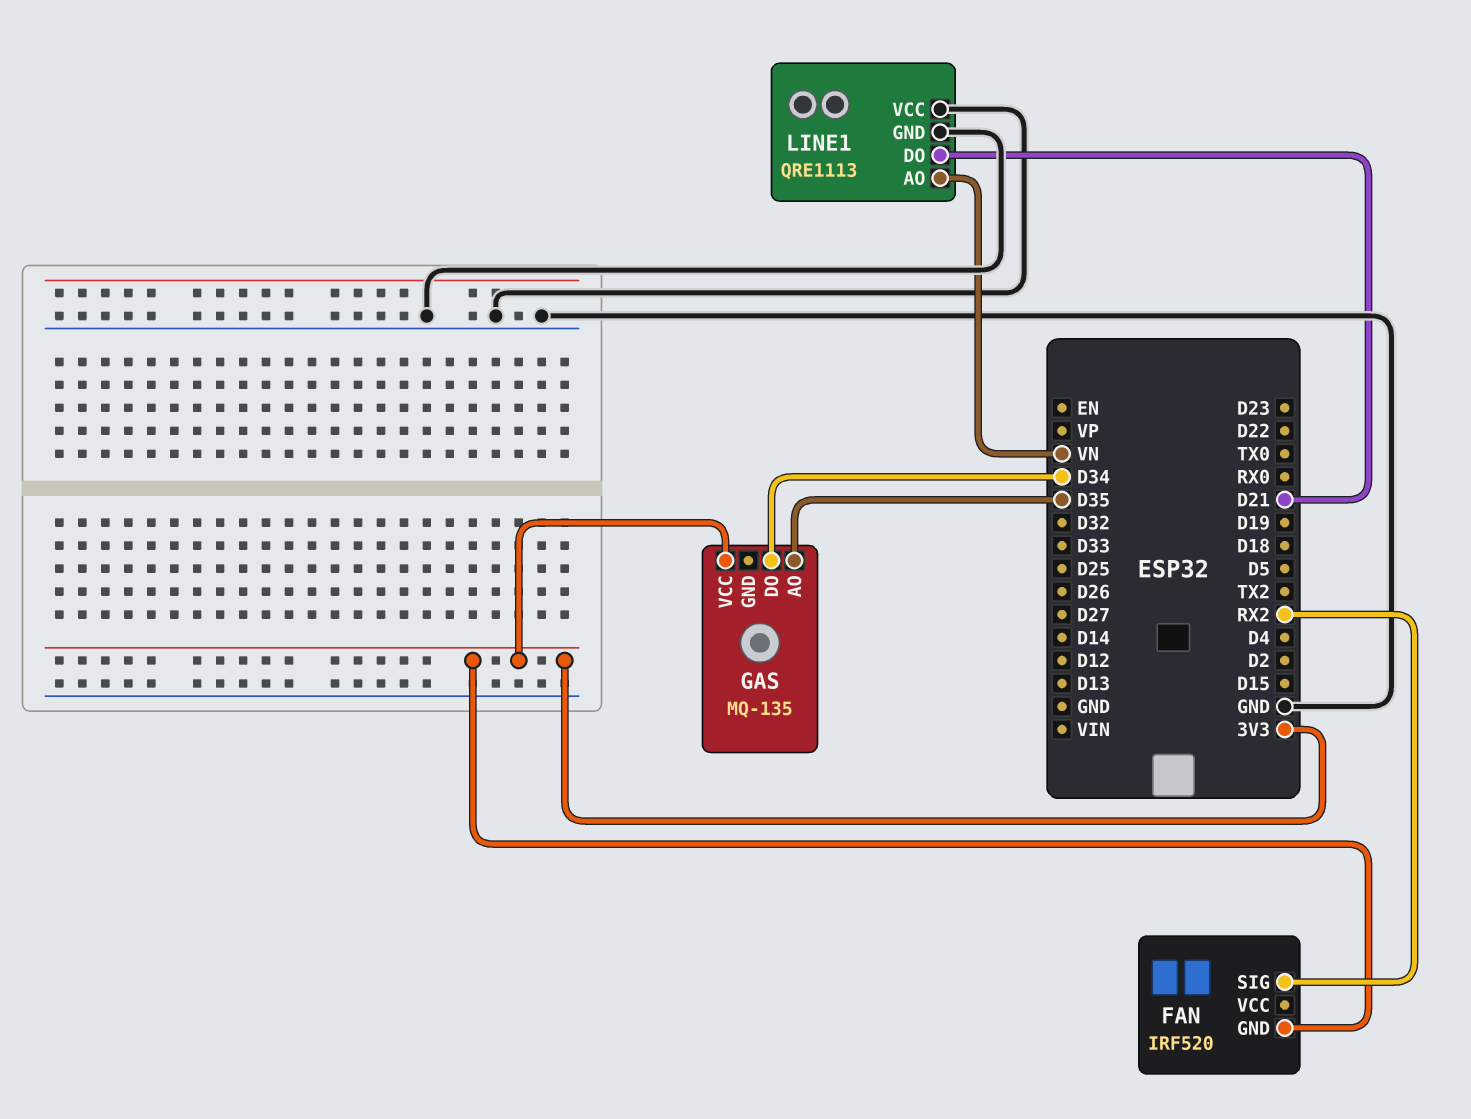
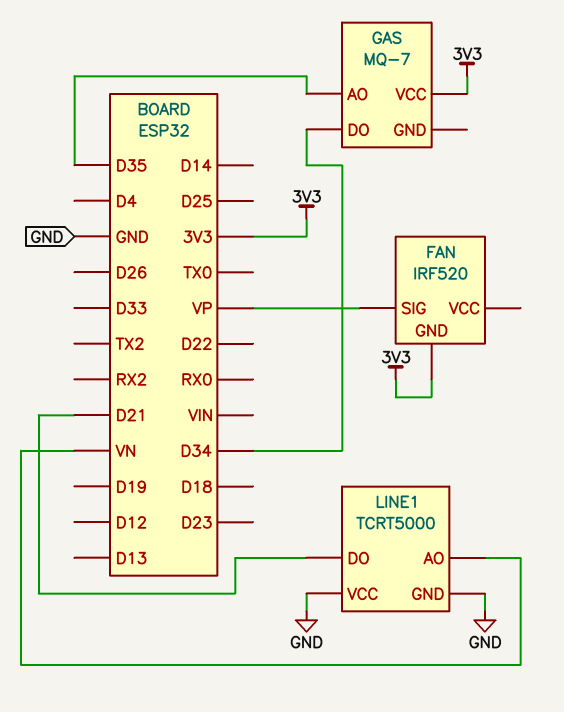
FAN pin SIG: RX2 -> VP
GAS: MQ-135 -> MQ-7
LINE1: QRE1113 -> TCRT5000

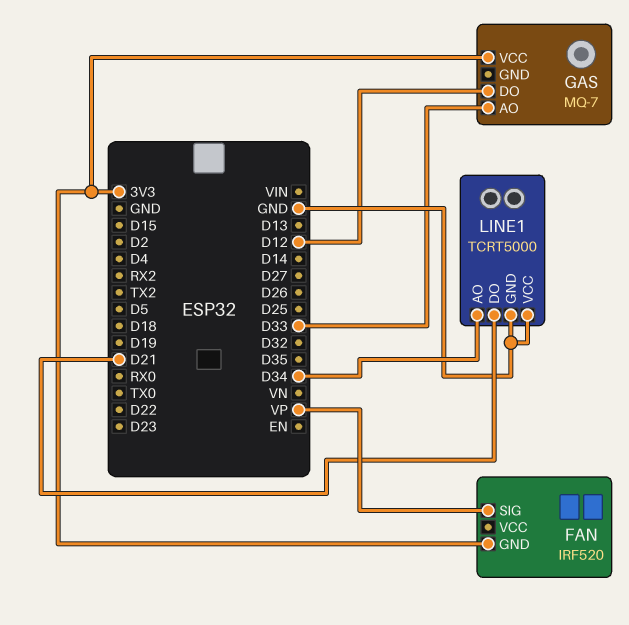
GAS pin AO: D35 -> D33
GAS pin DO: D34 -> D12
LINE1 pin AO: VN -> D34

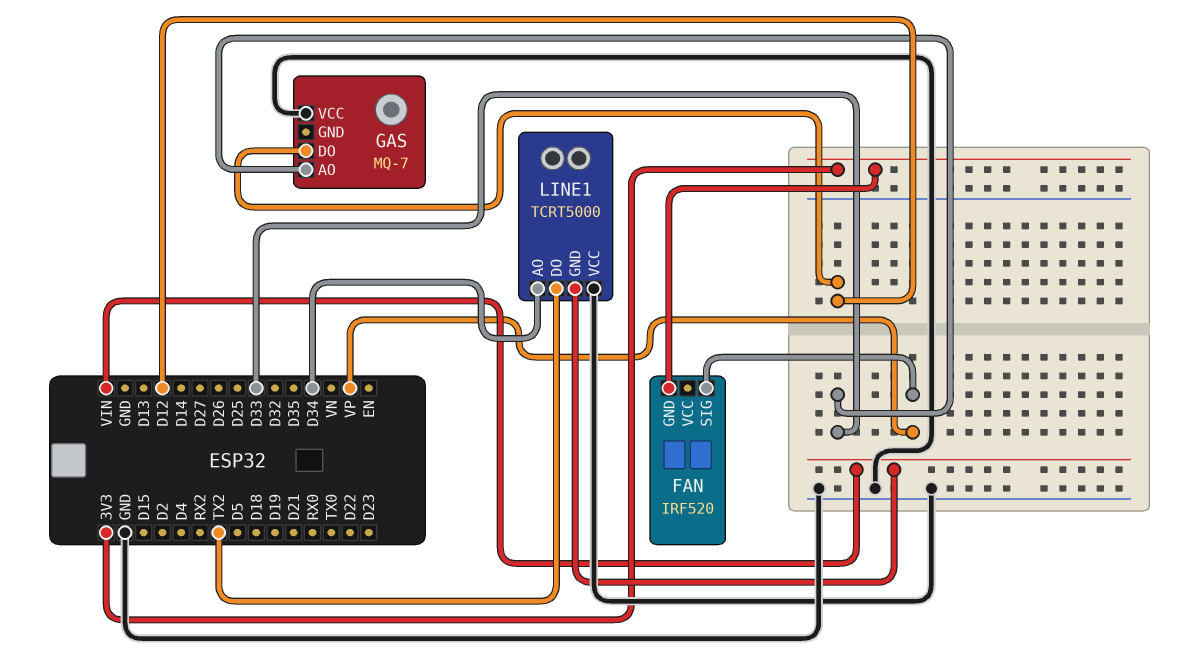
GAS pin VCC: 3V3 -> GND
LINE1 pin DO: D21 -> TX2
LINE1 pin GND: GND -> VIN

